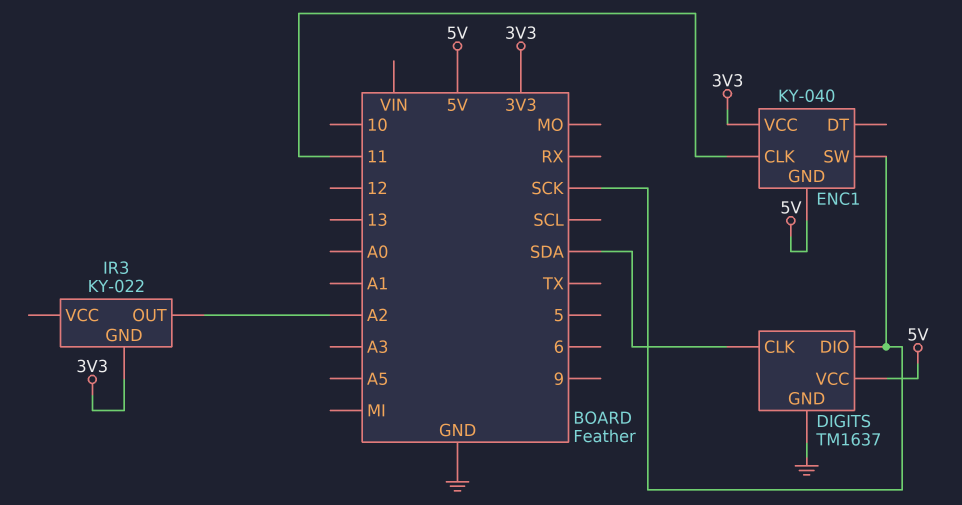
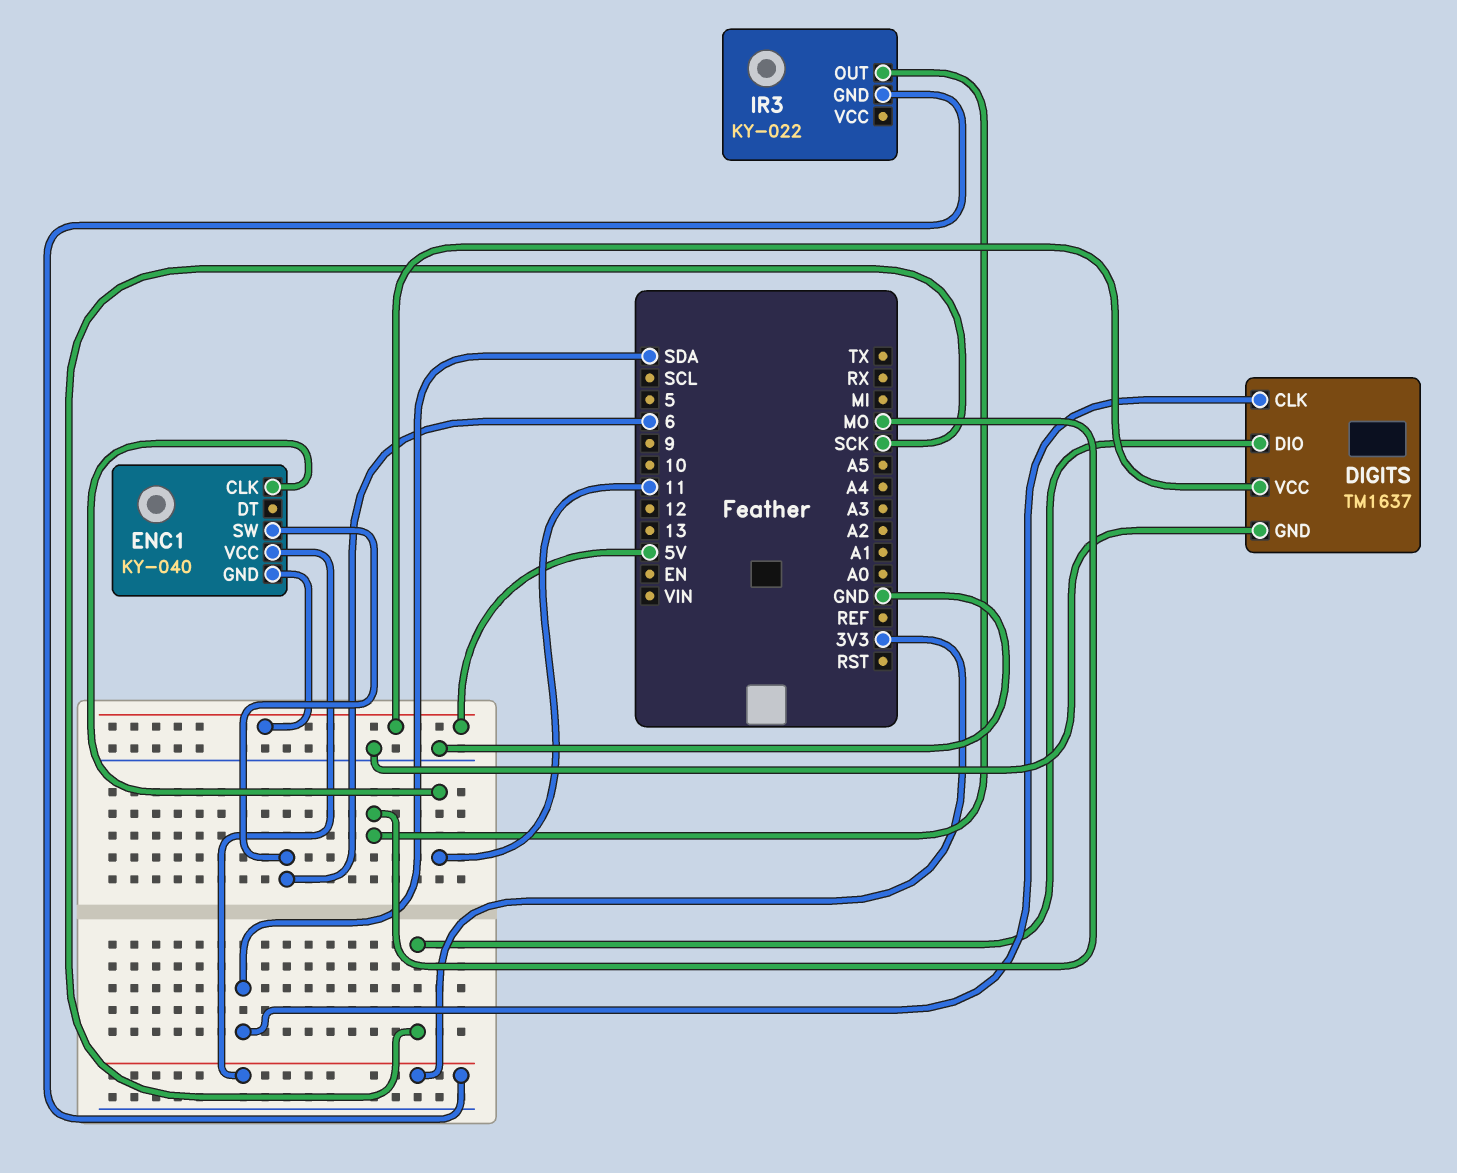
ENC1 pin SW: SCK -> 6
IR3 pin OUT: A2 -> MO

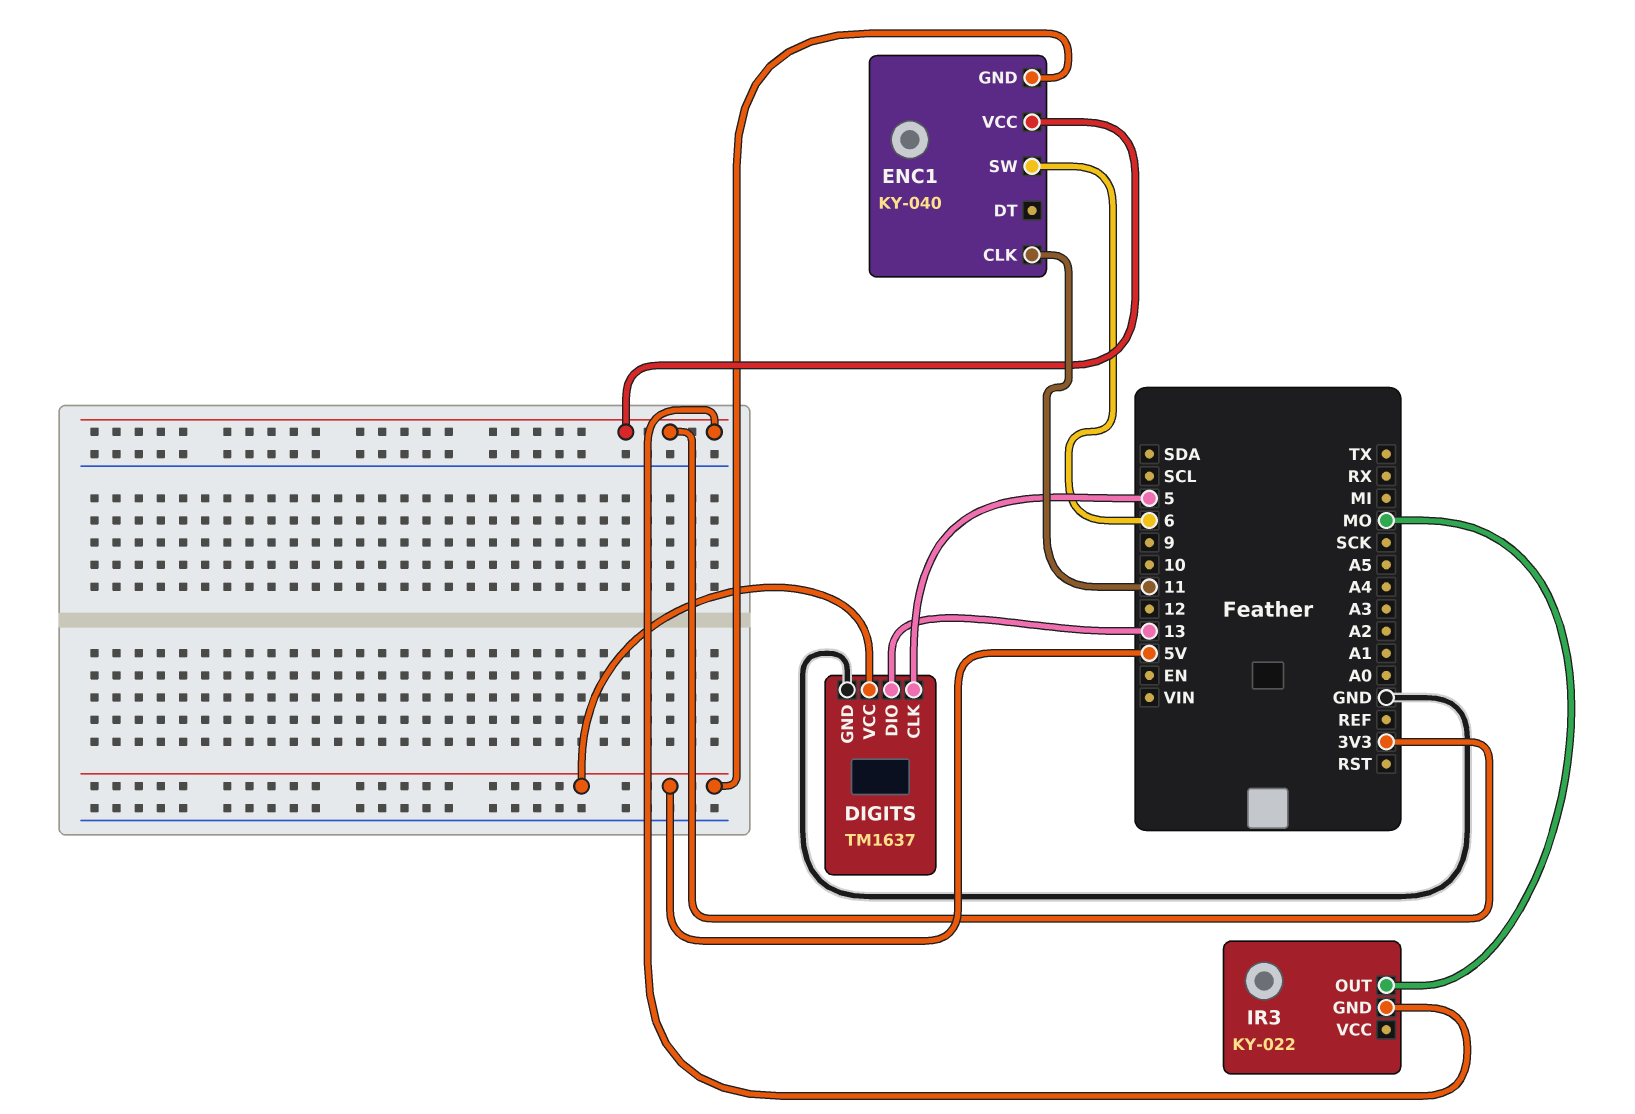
DIGITS pin CLK: SDA -> 5
DIGITS pin DIO: SCK -> 13

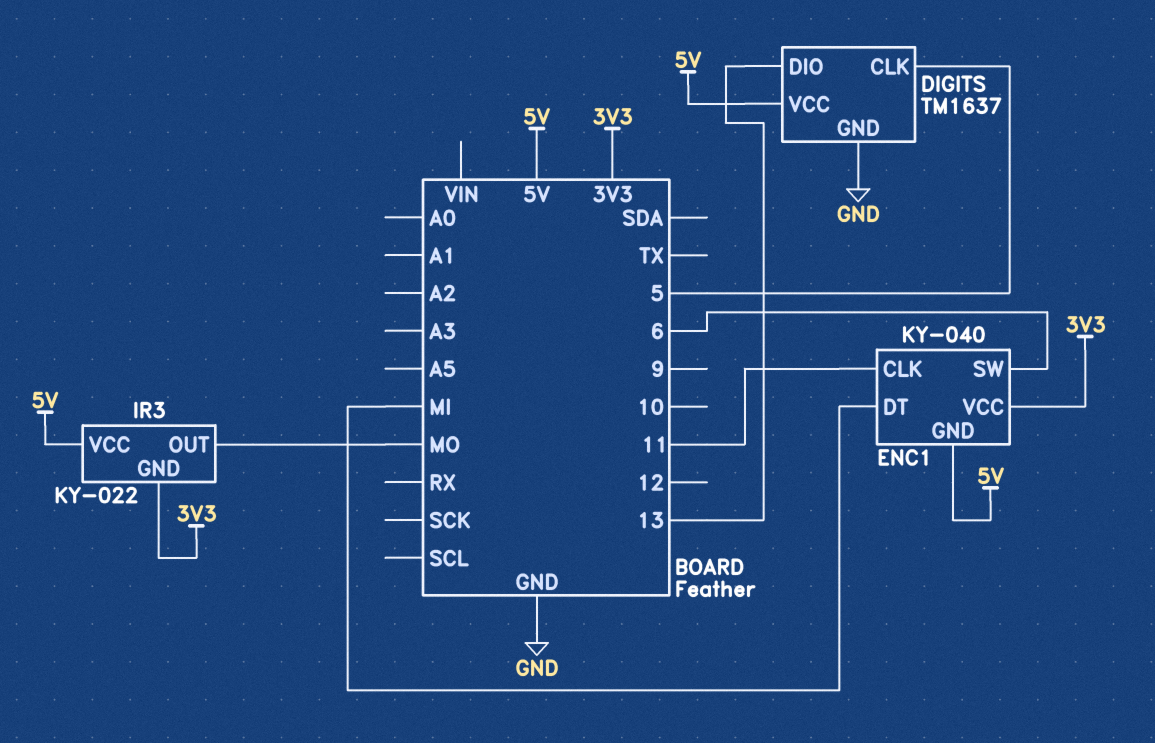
ENC1 pin DT: none -> MI
IR3 pin VCC: none -> 5V

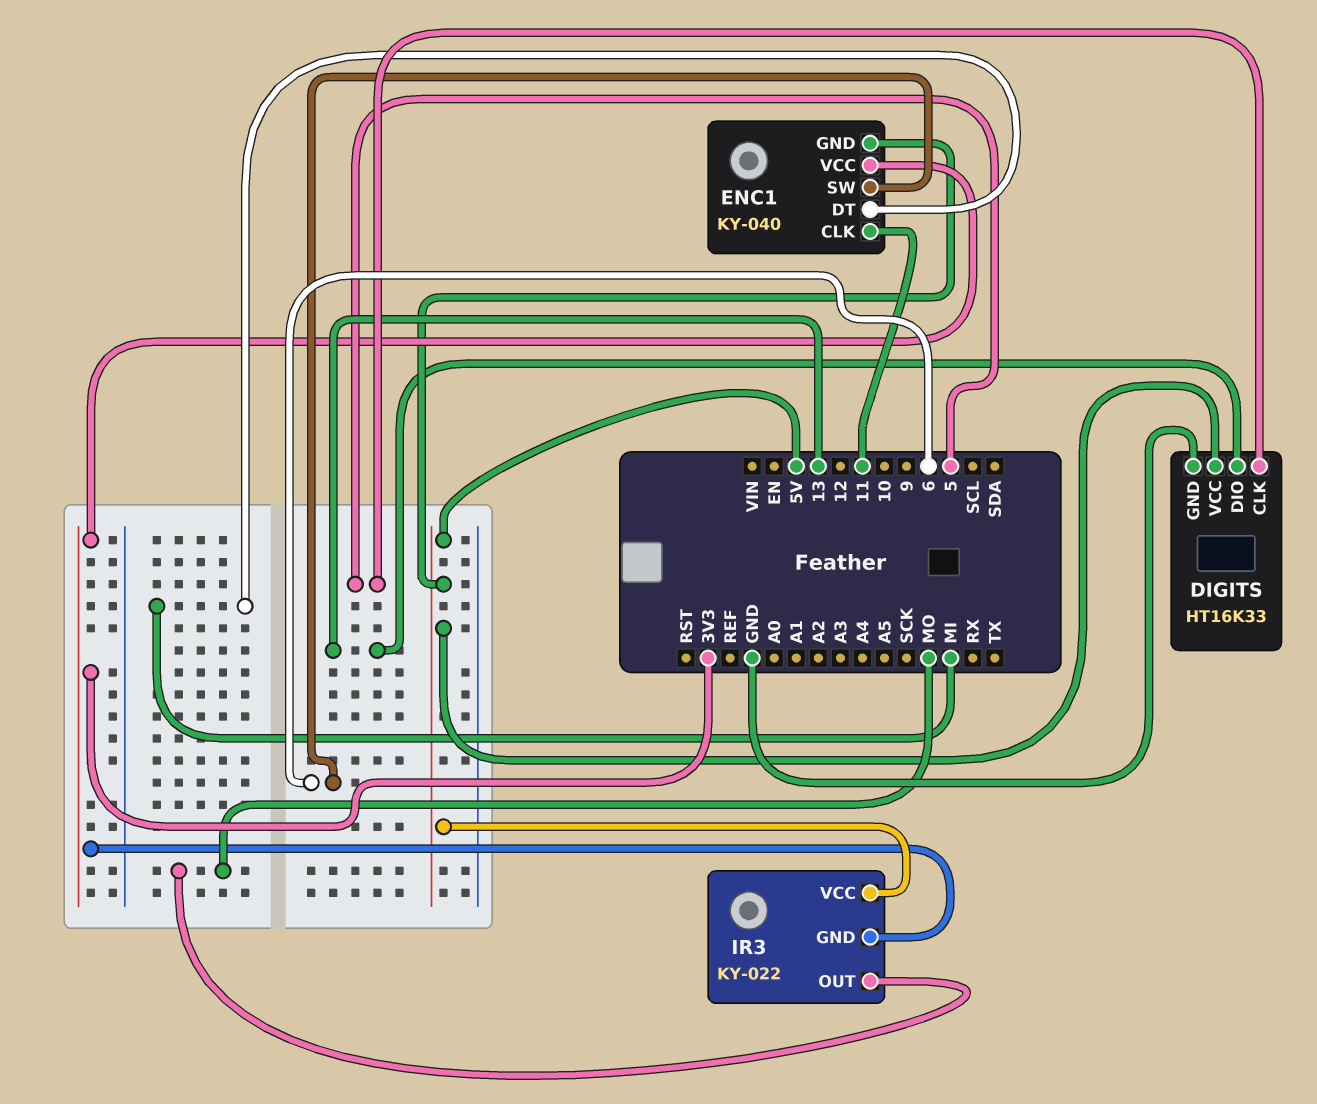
DIGITS: TM1637 -> HT16K33

